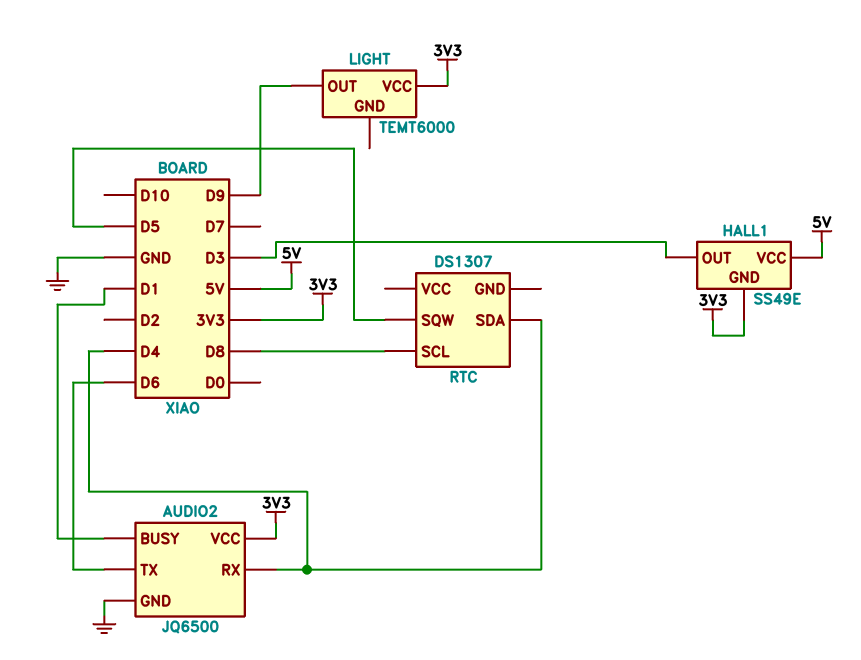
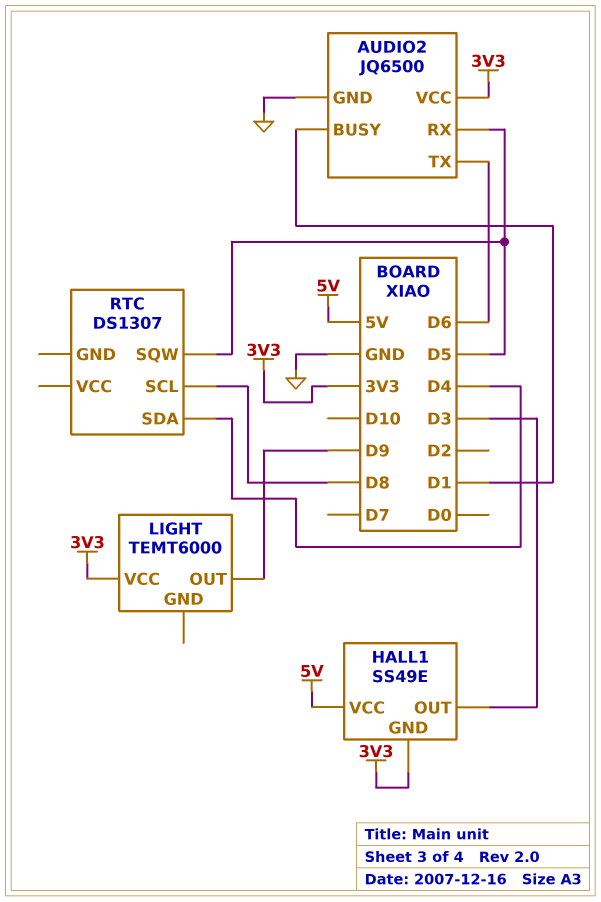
AUDIO2 pin RX: D4 -> D5

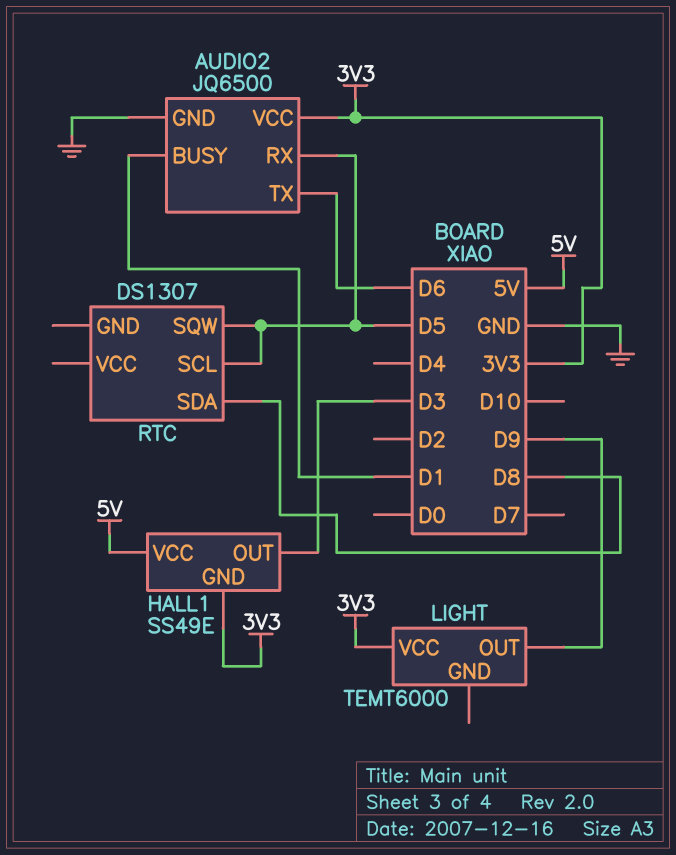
RTC pin SCL: D8 -> D5
RTC pin SDA: D4 -> D8

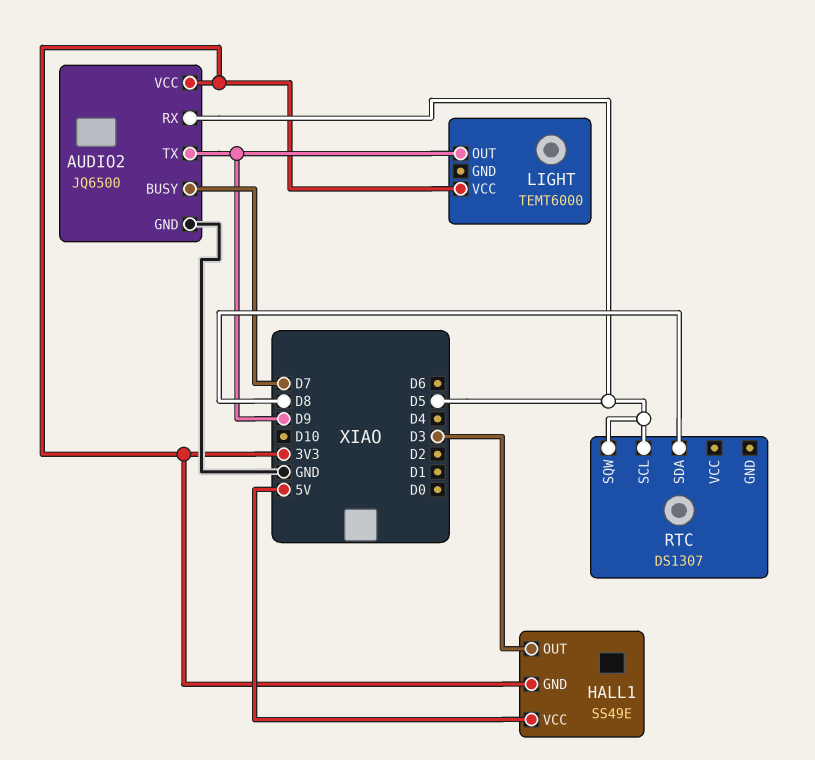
AUDIO2 pin BUSY: D1 -> D7
AUDIO2 pin TX: D6 -> D9

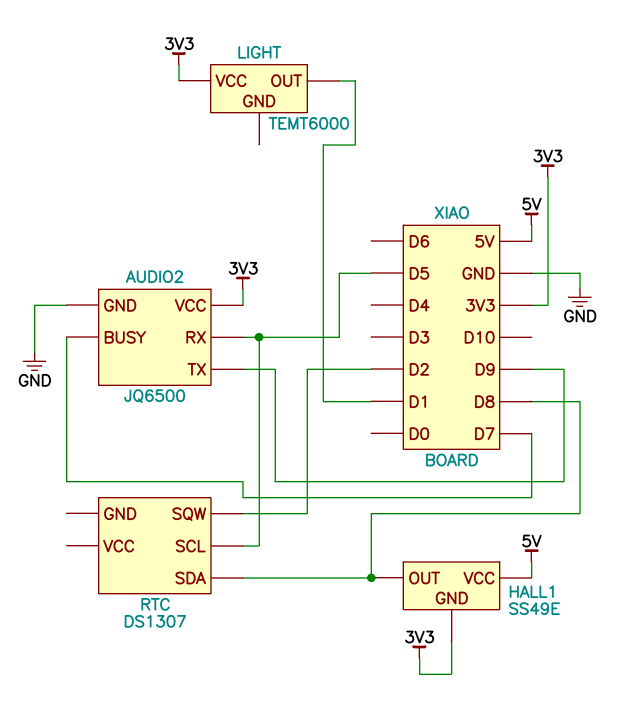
HALL1 pin OUT: D3 -> D8
LIGHT pin OUT: D9 -> D1
RTC pin SQW: D5 -> D2

